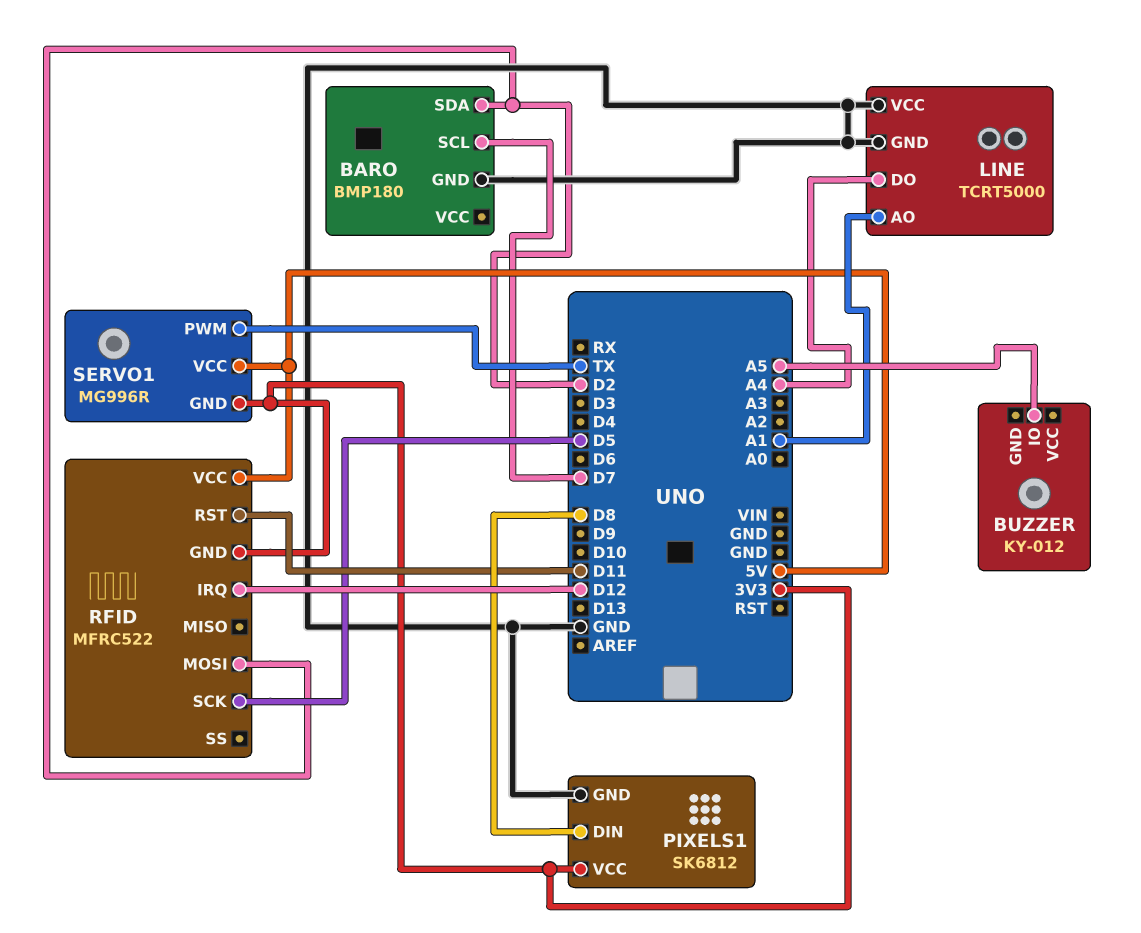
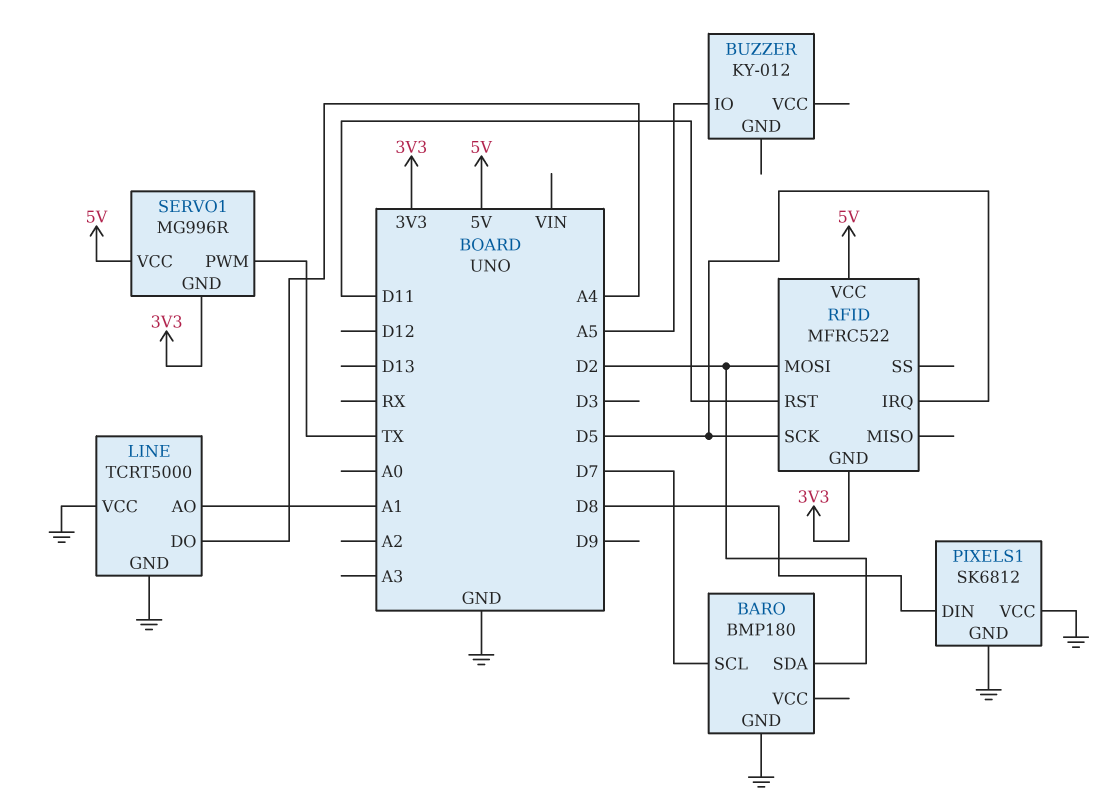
PIXELS1 pin VCC: 3V3 -> GND
RFID pin IRQ: D12 -> D5

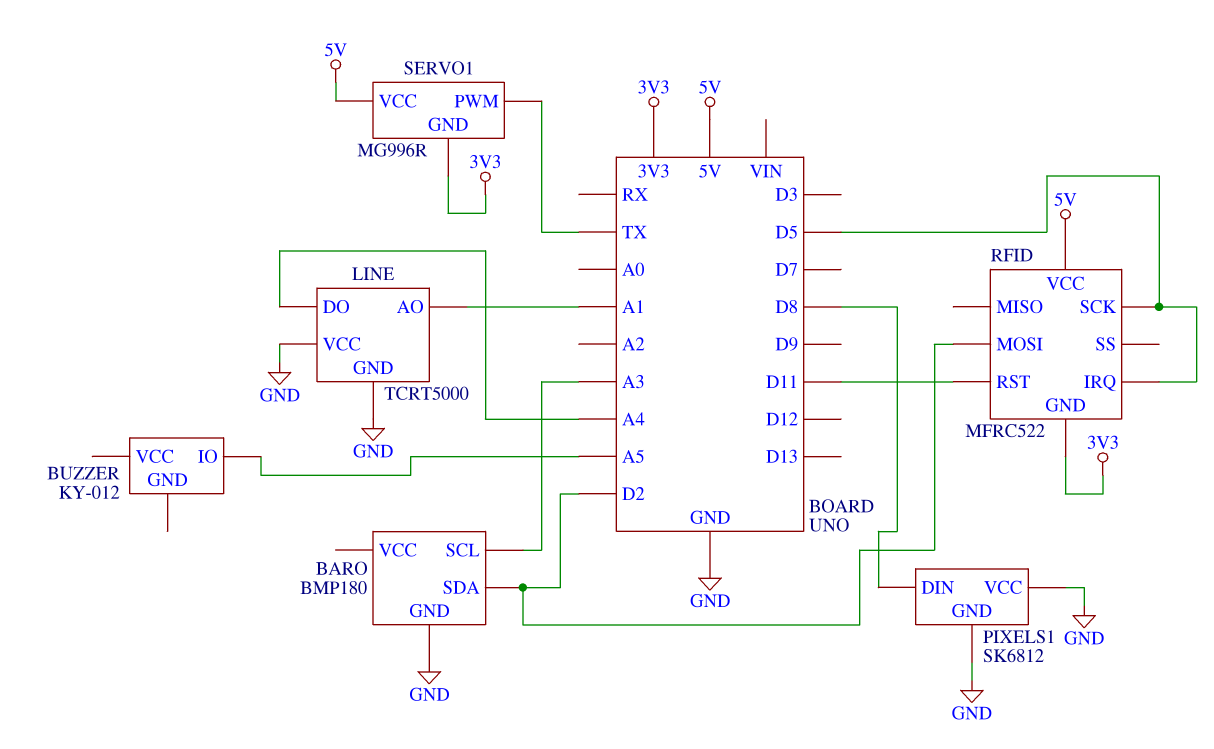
BARO pin SCL: D7 -> A3

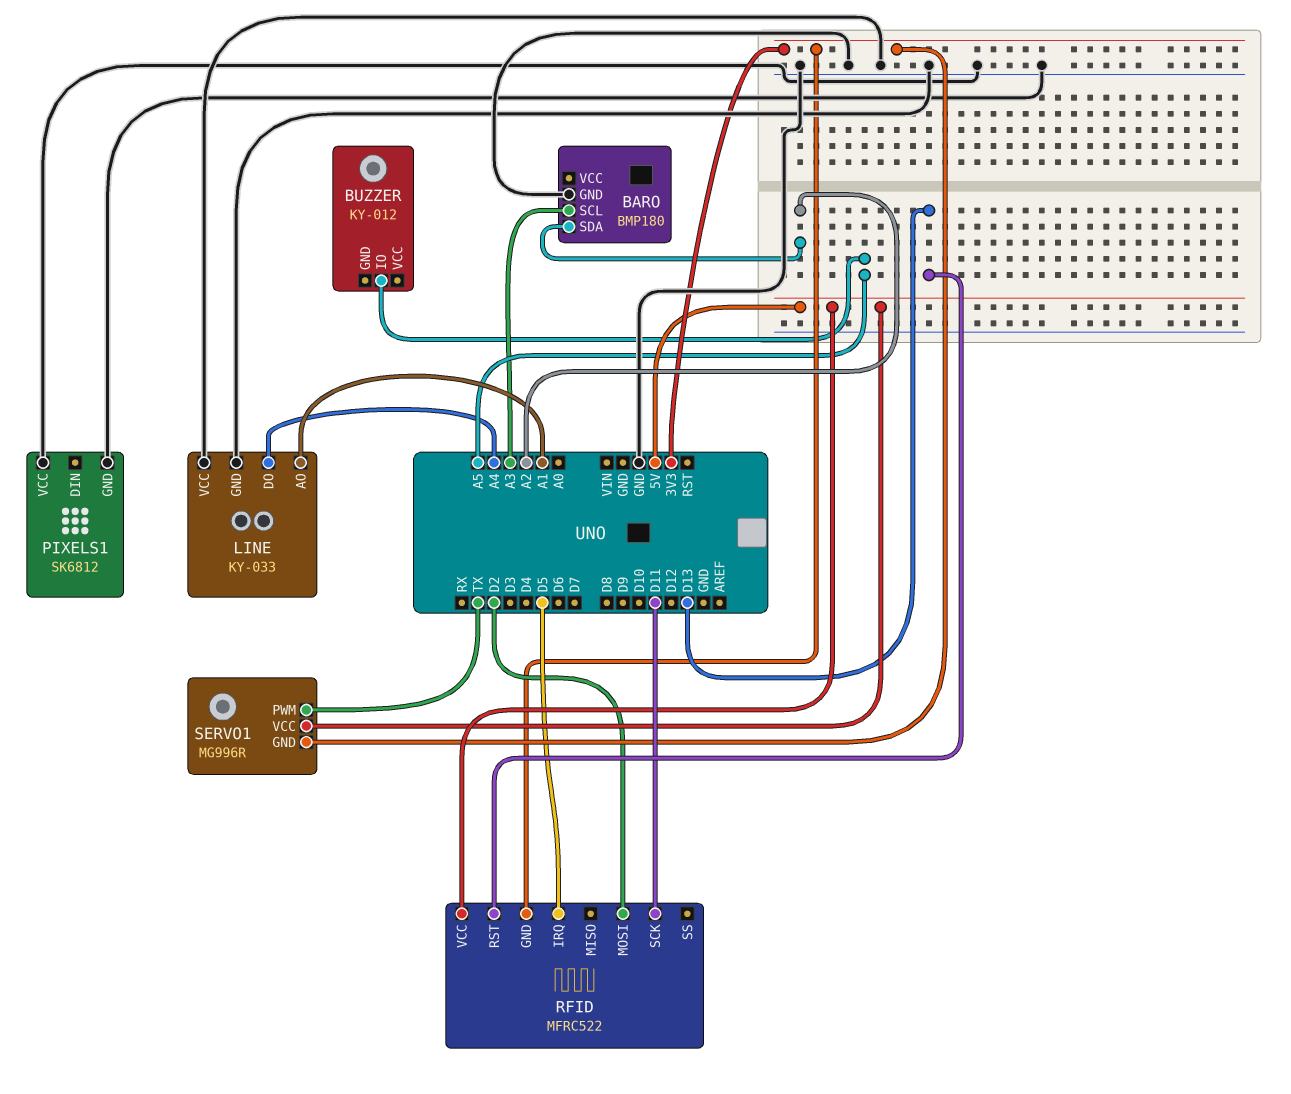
BARO pin SDA: D2 -> A2
LINE: TCRT5000 -> KY-033
PIXELS1 pin DIN: D8 -> none
RFID pin RST: D11 -> D13
RFID pin SCK: D5 -> D11

